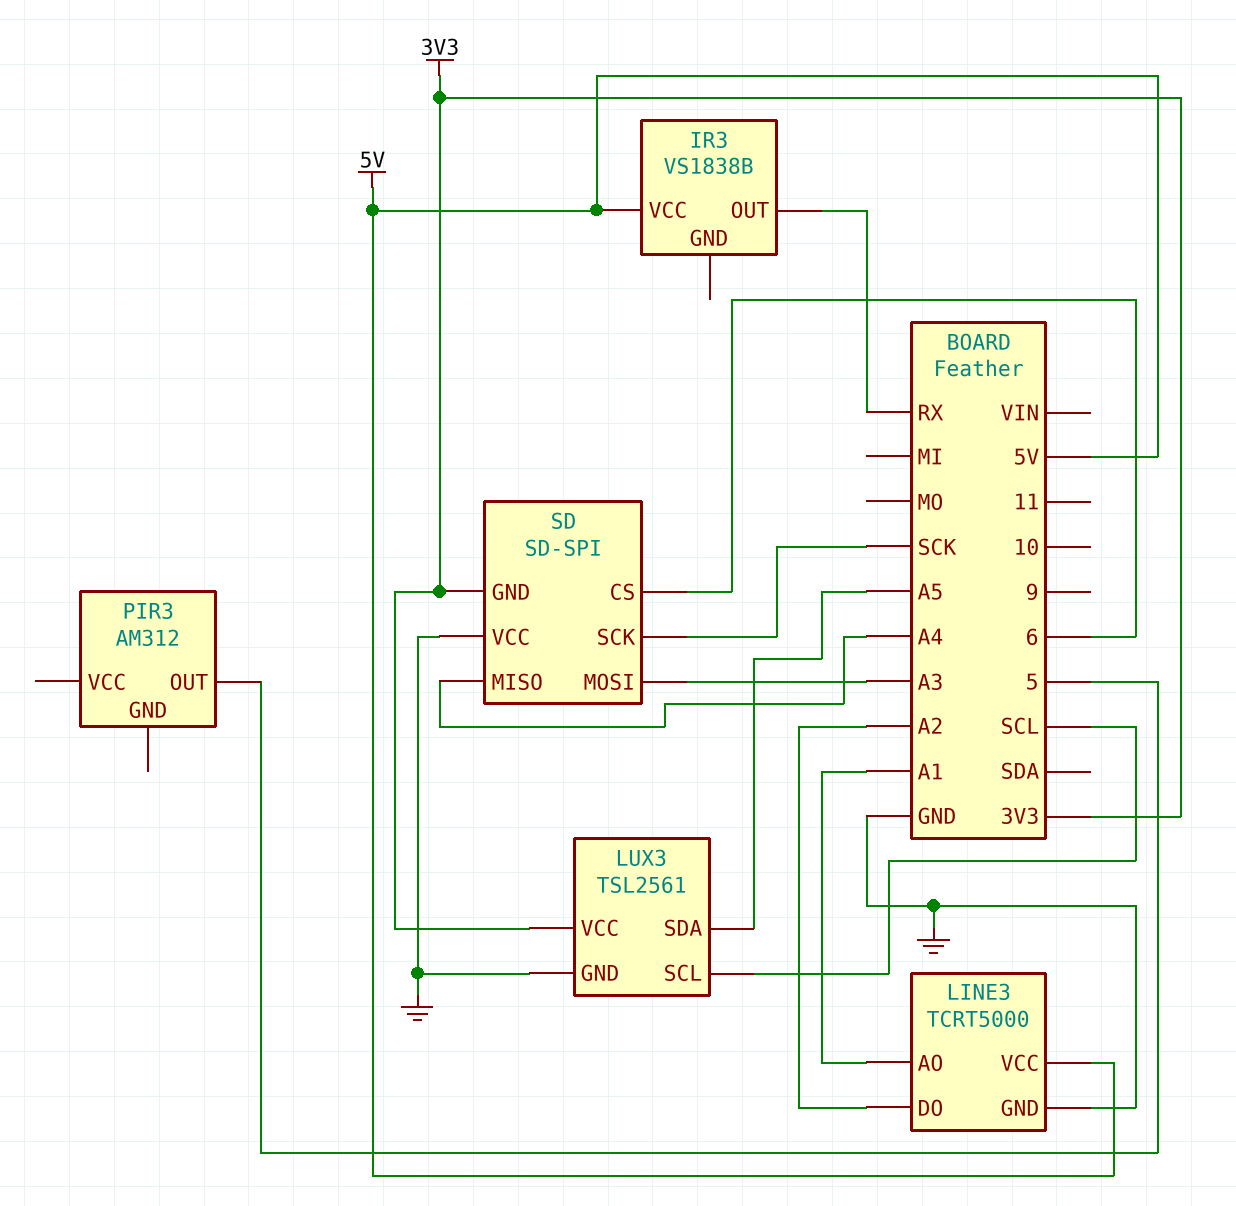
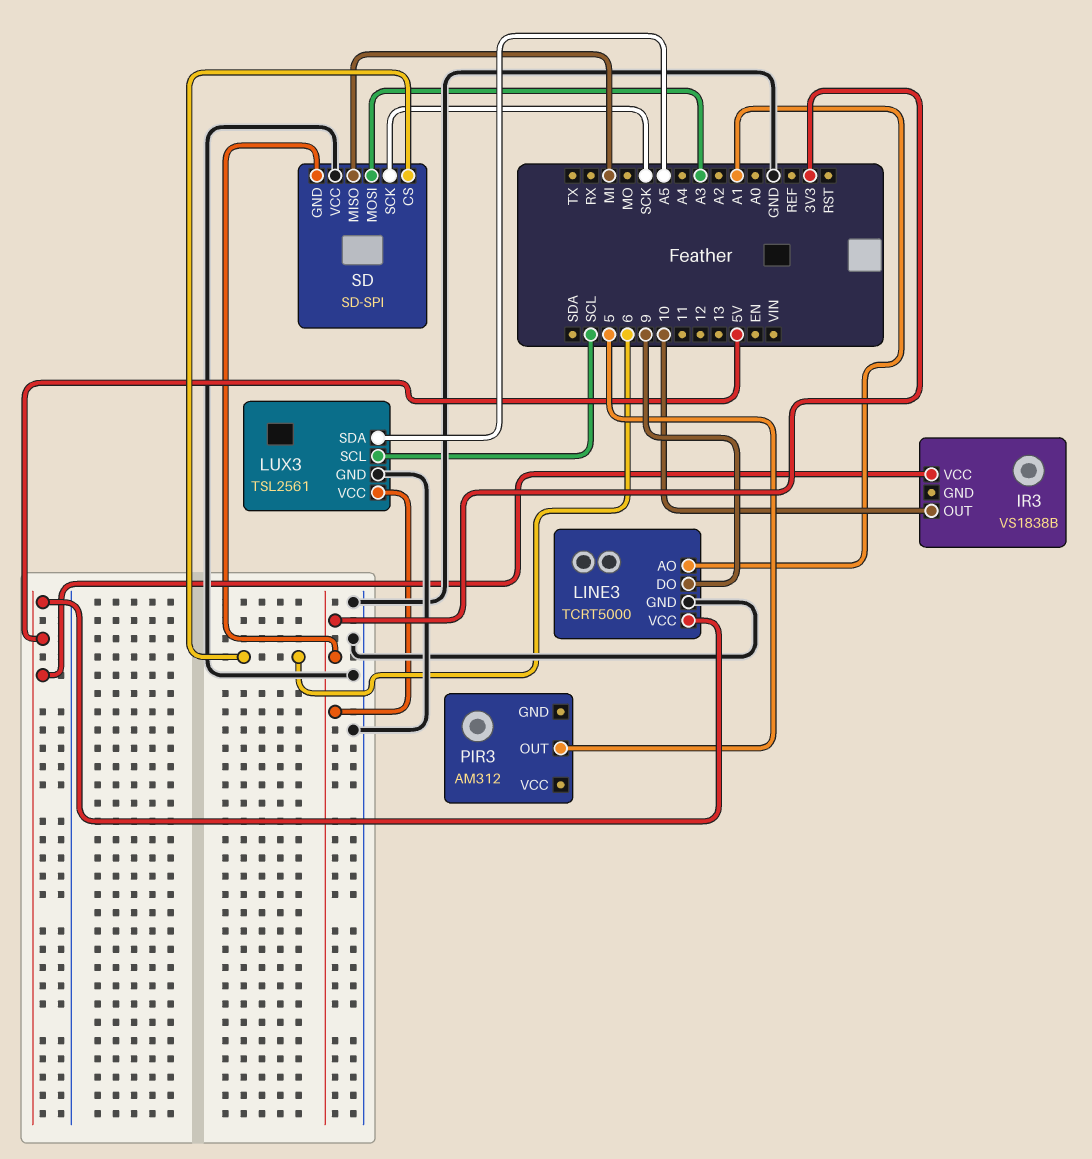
IR3 pin OUT: RX -> 10
LINE3 pin DO: A2 -> 9
SD pin MISO: A4 -> MI

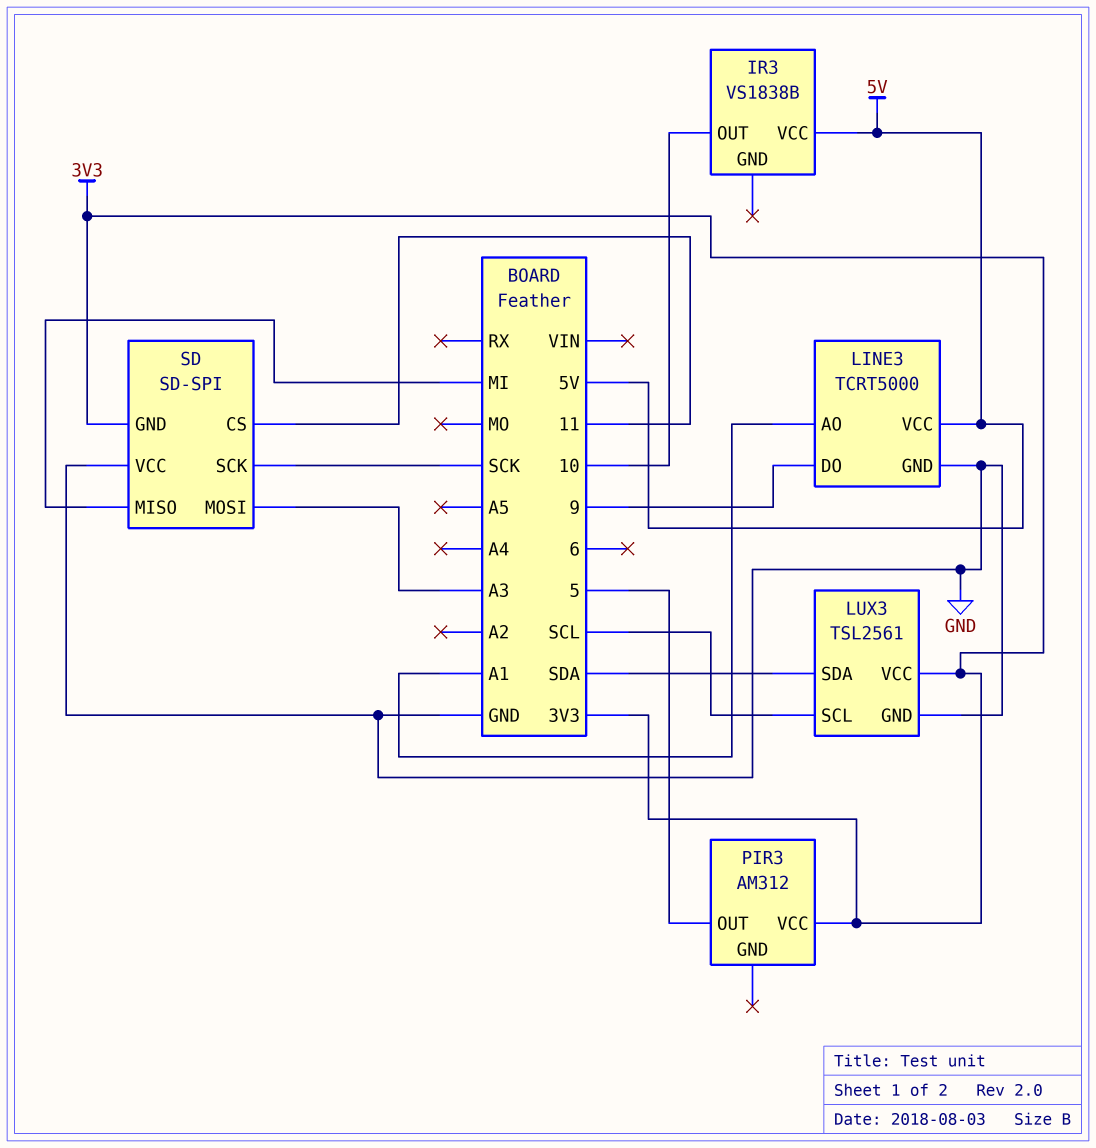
LUX3 pin SDA: A5 -> SDA
PIR3 pin VCC: none -> 3V3
SD pin CS: 6 -> 11

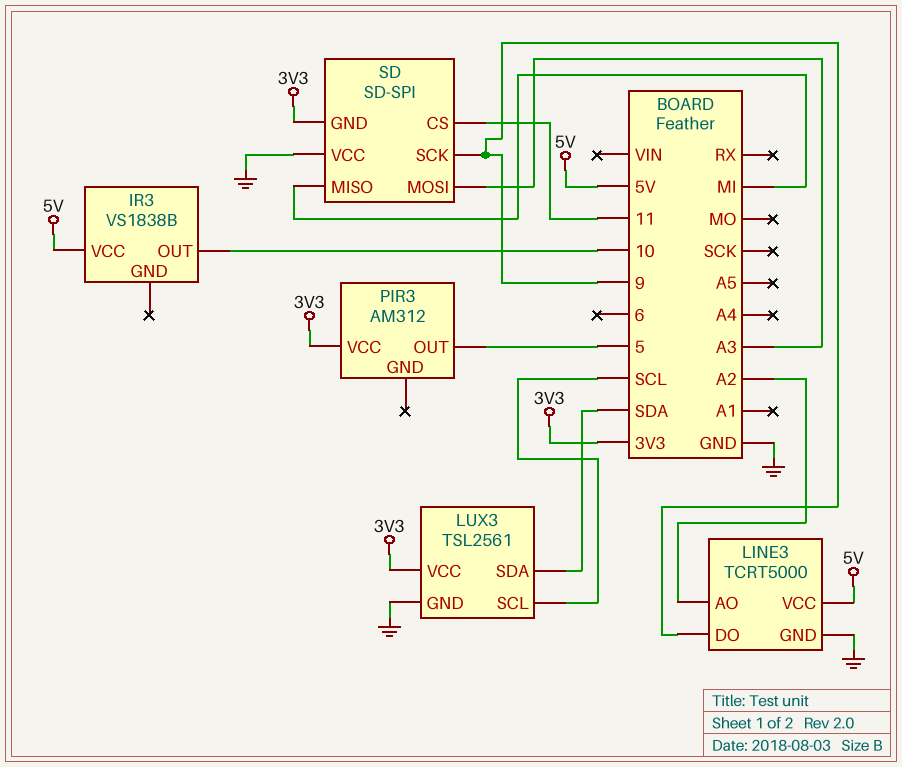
LINE3 pin AO: A1 -> A2
SD pin SCK: SCK -> 9

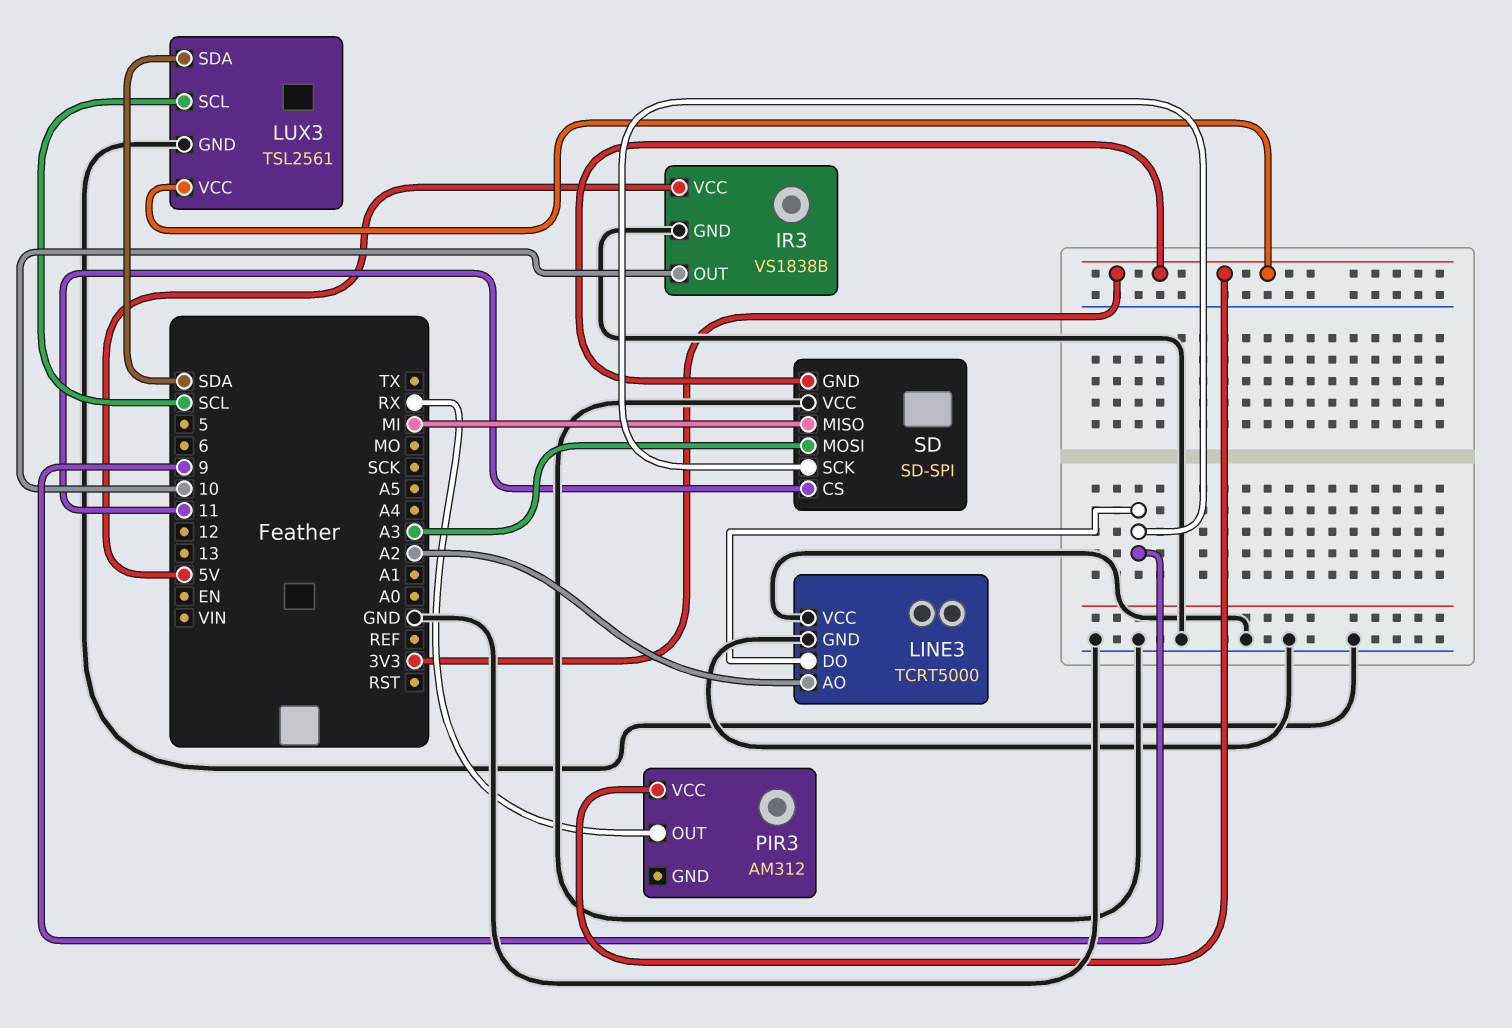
IR3 pin GND: none -> GND
LINE3 pin VCC: 5V -> GND
PIR3 pin OUT: 5 -> RX

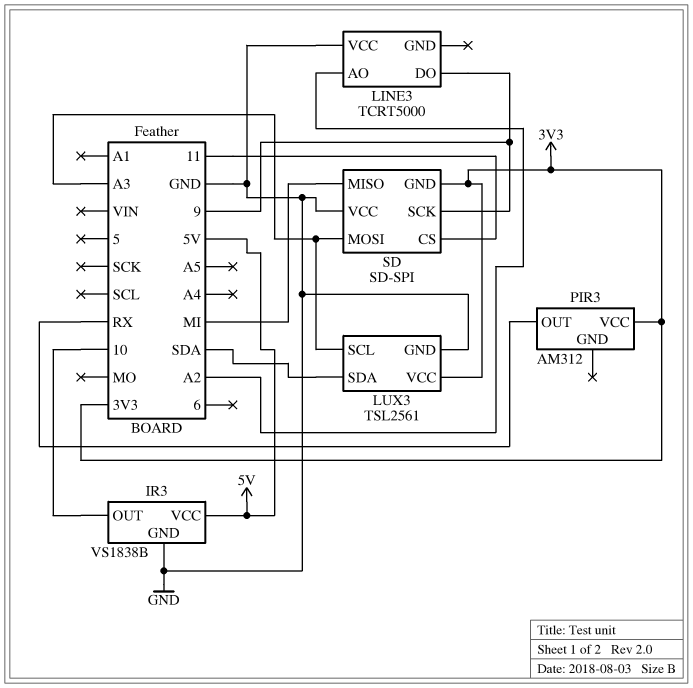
LINE3 pin GND: GND -> none
LUX3 pin SCL: SCL -> A3

